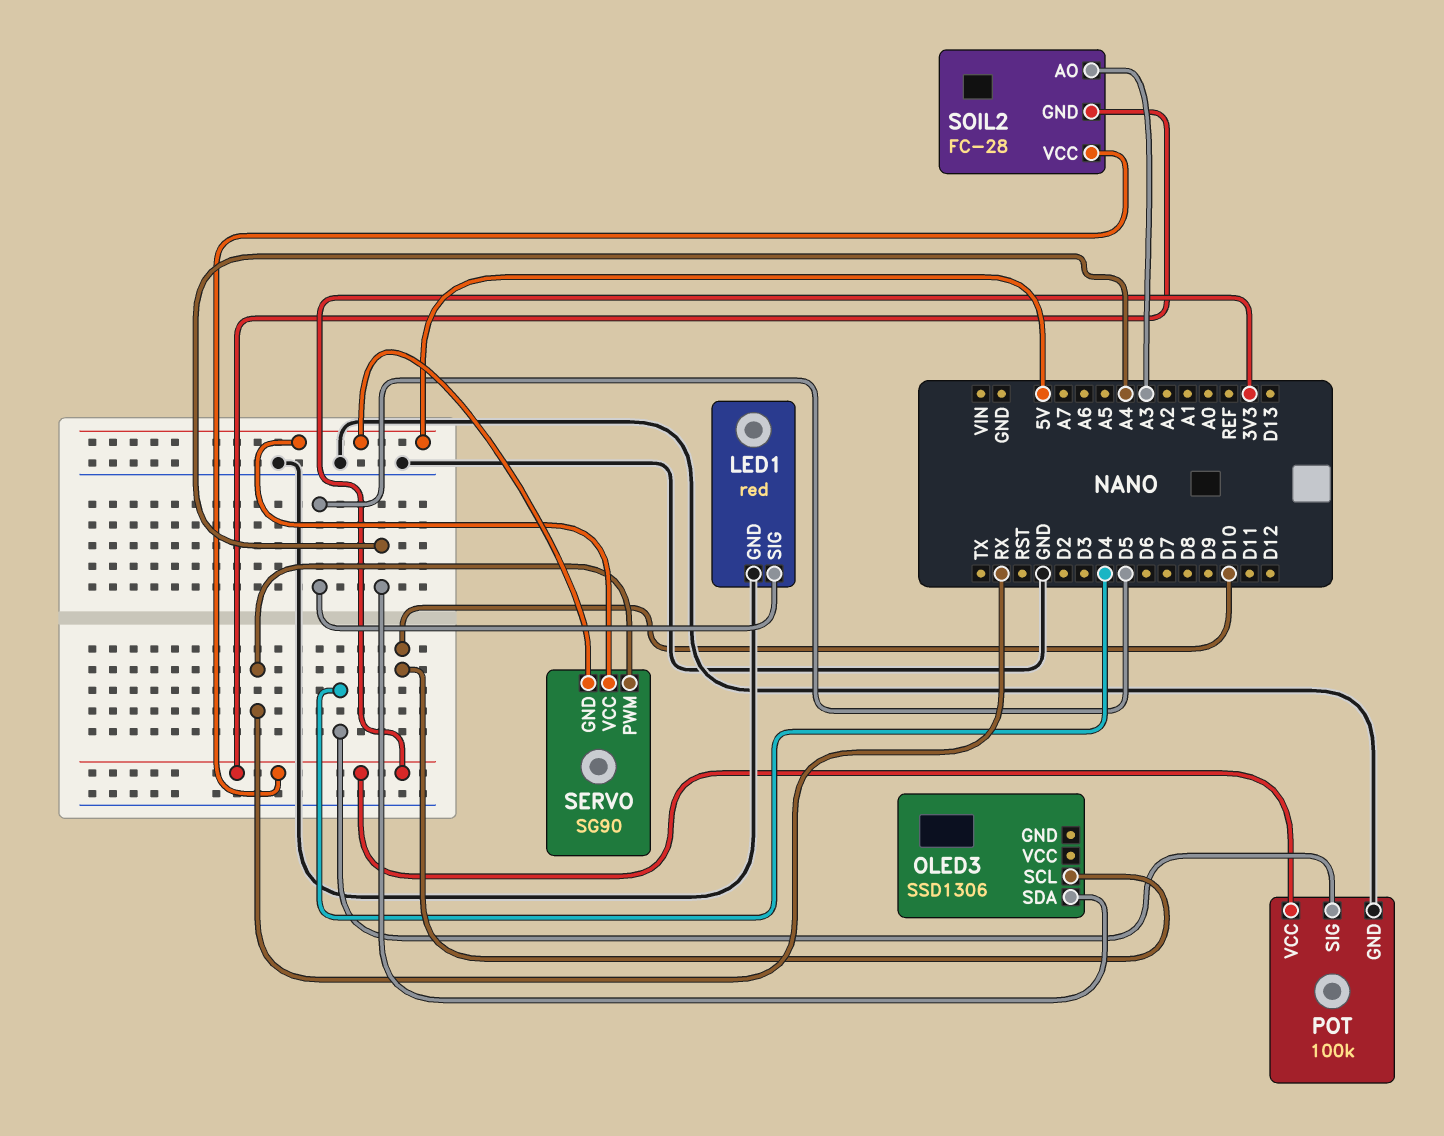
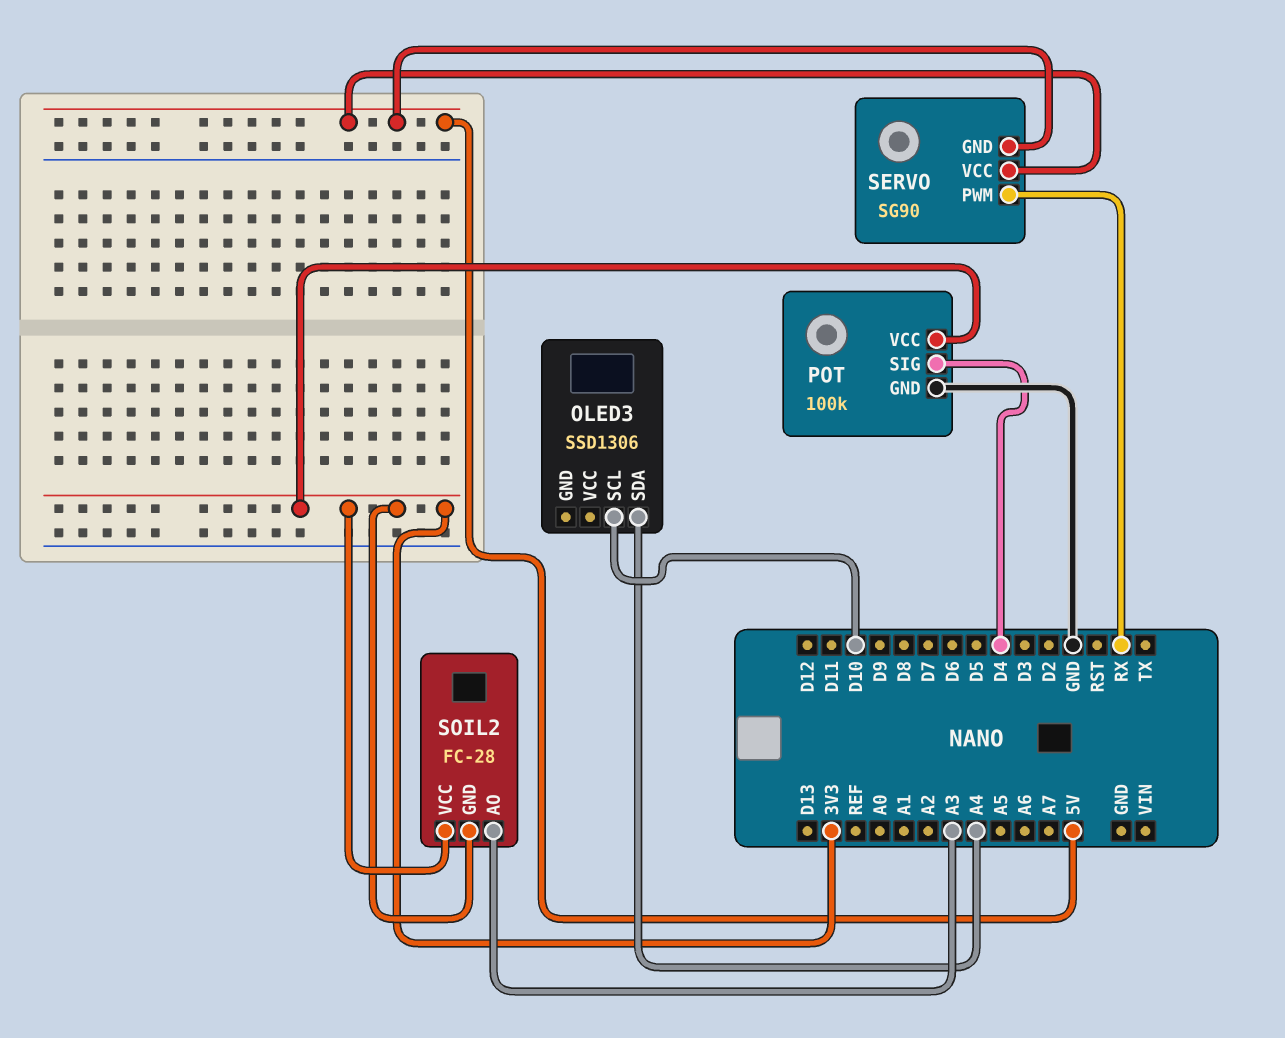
LED1: red -> none
LED1 pin GND: GND -> none
LED1 pin SIG: D5 -> none

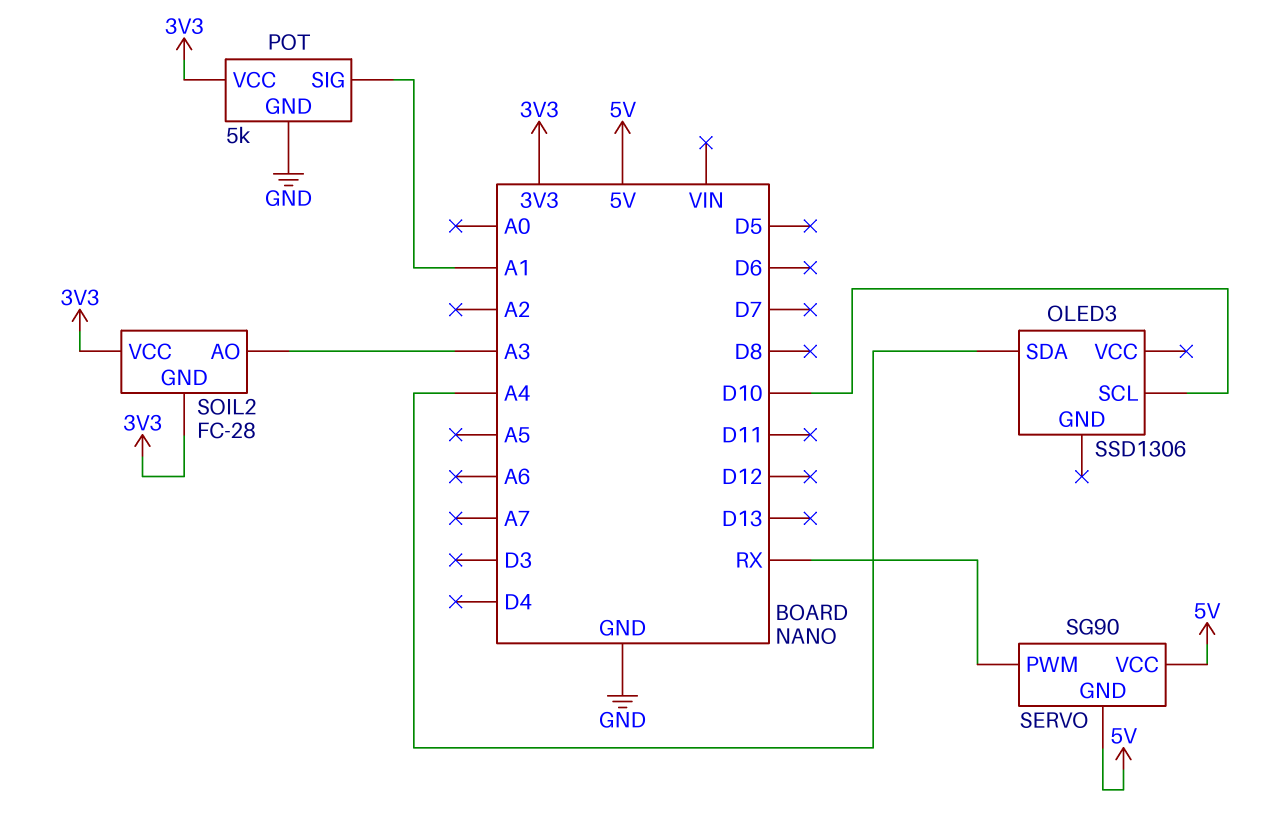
POT: 100k -> 5k
POT pin SIG: D4 -> A1

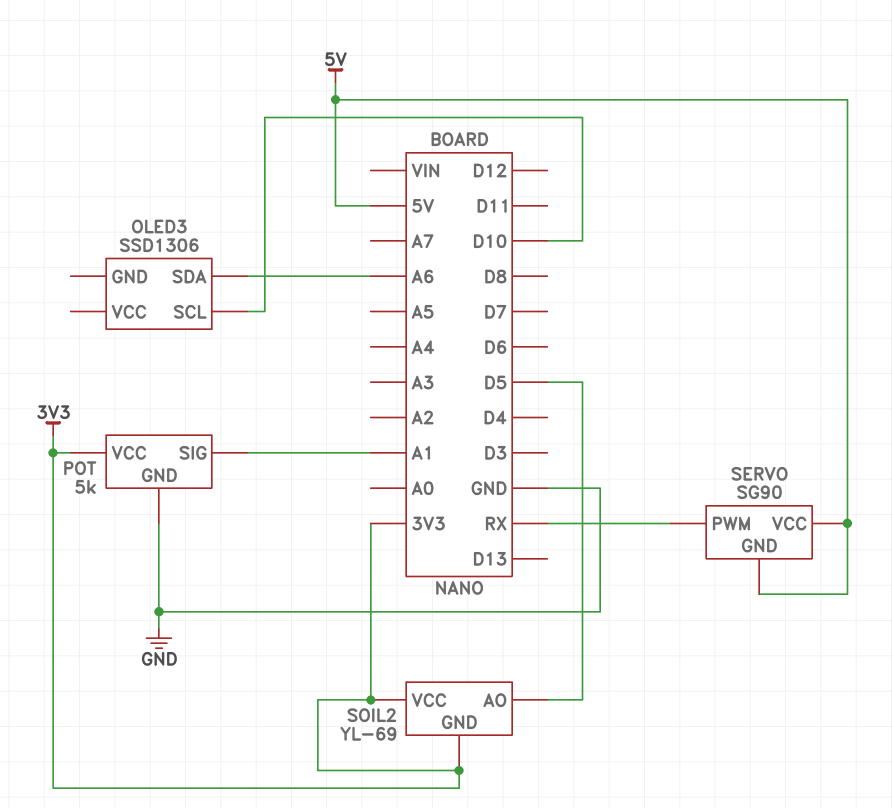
OLED3 pin SDA: A4 -> A6
SOIL2: FC-28 -> YL-69
SOIL2 pin AO: A3 -> D5

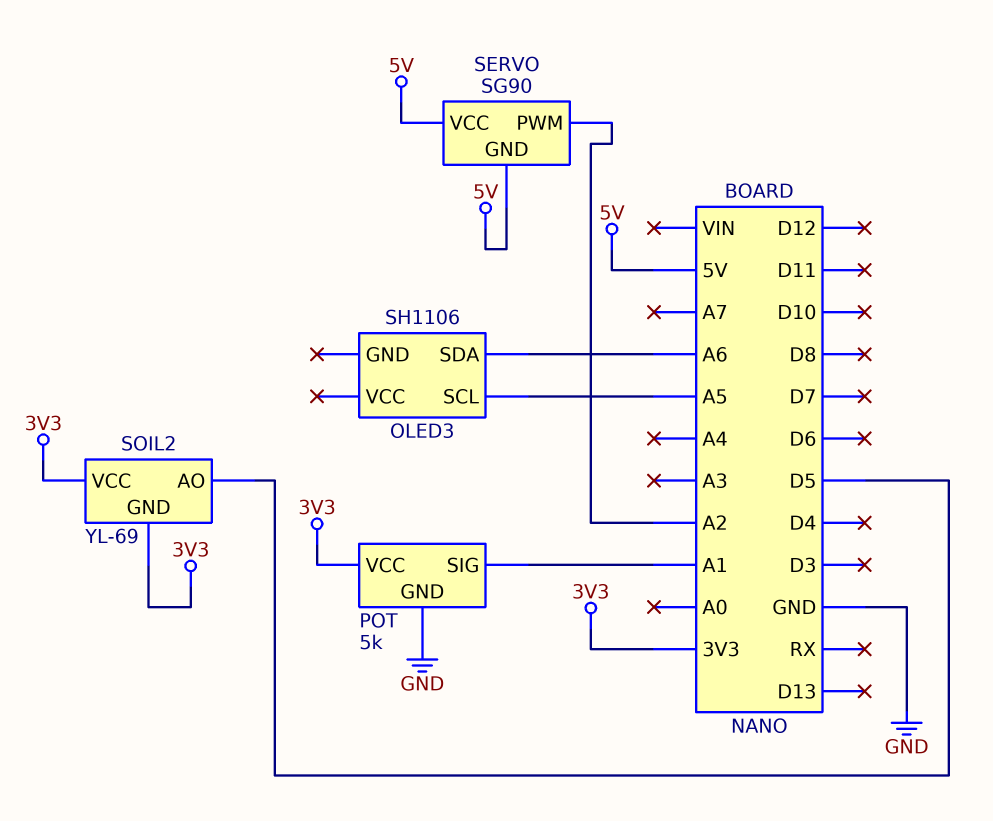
OLED3: SSD1306 -> SH1106
OLED3 pin SCL: D10 -> A5
SERVO pin PWM: RX -> A2

